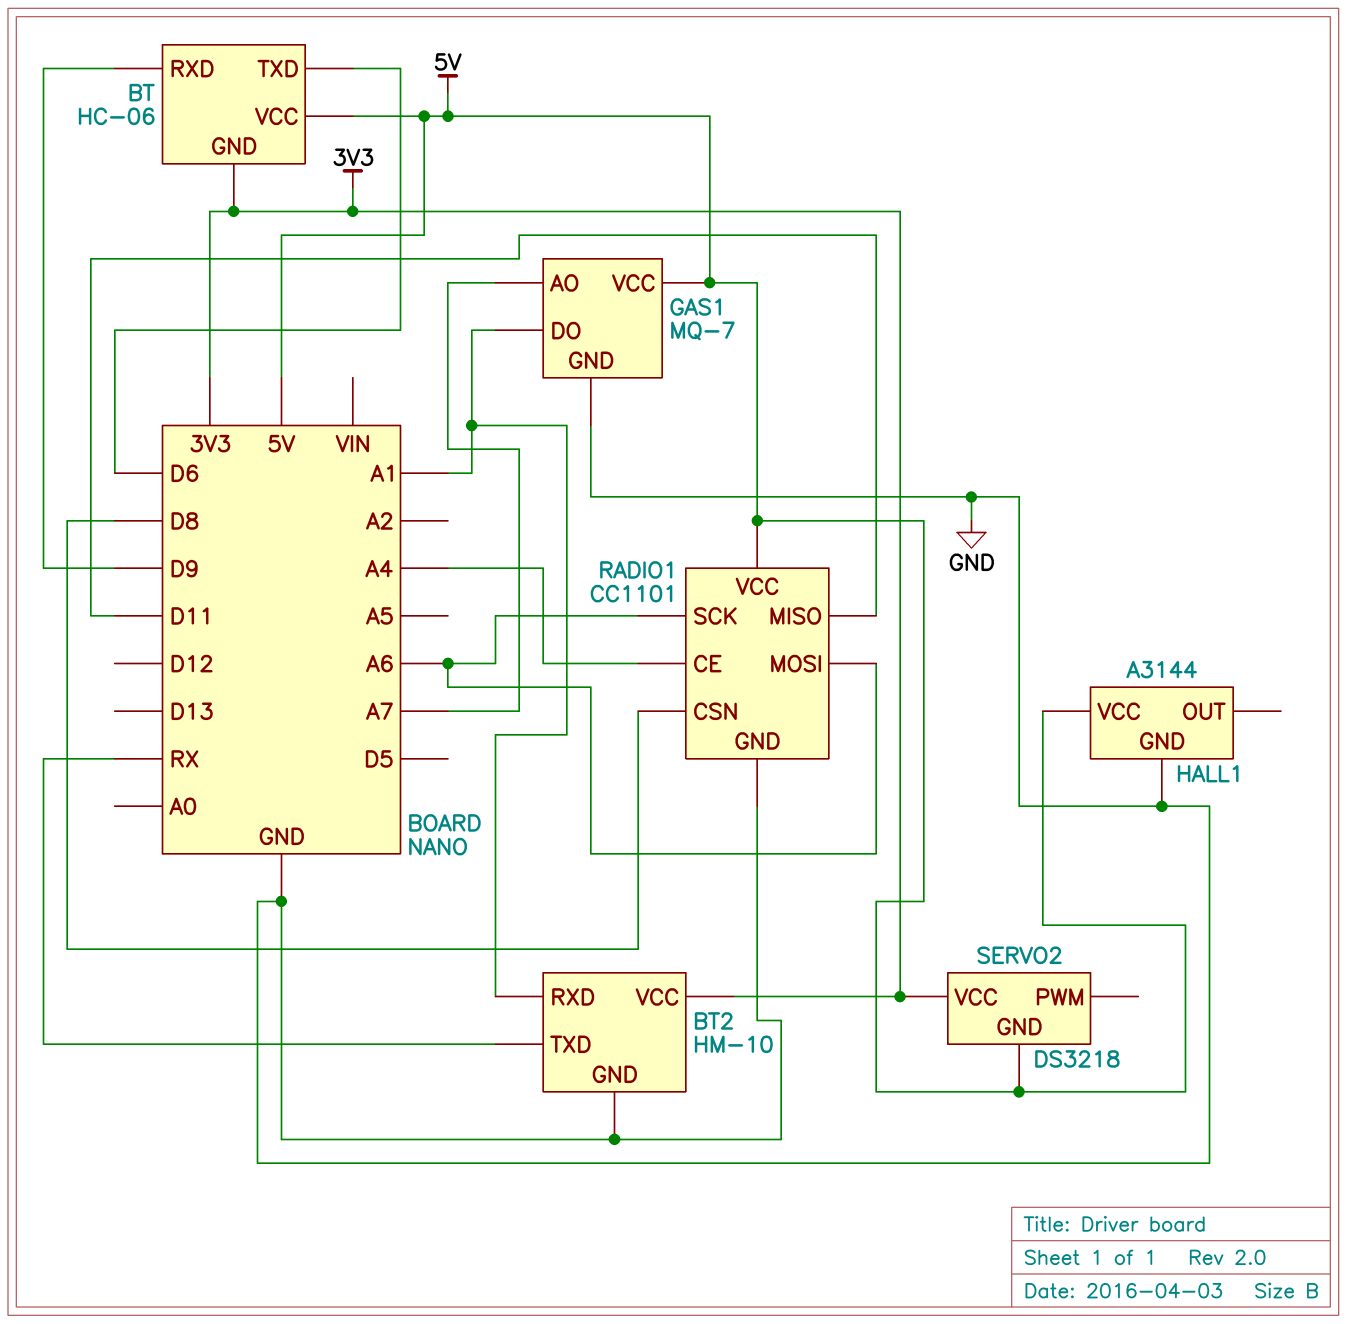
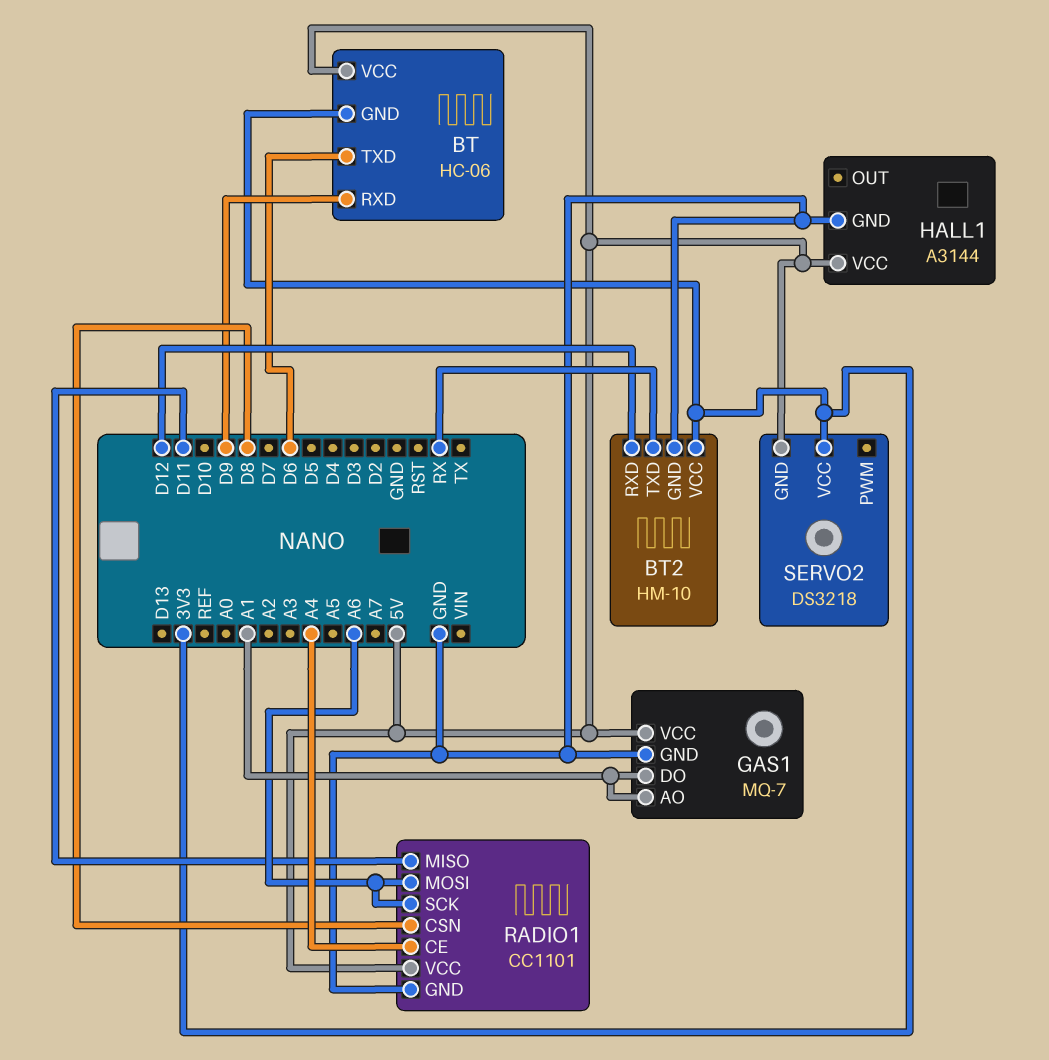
BT2 pin RXD: A1 -> D12
GAS1 pin AO: A7 -> A1

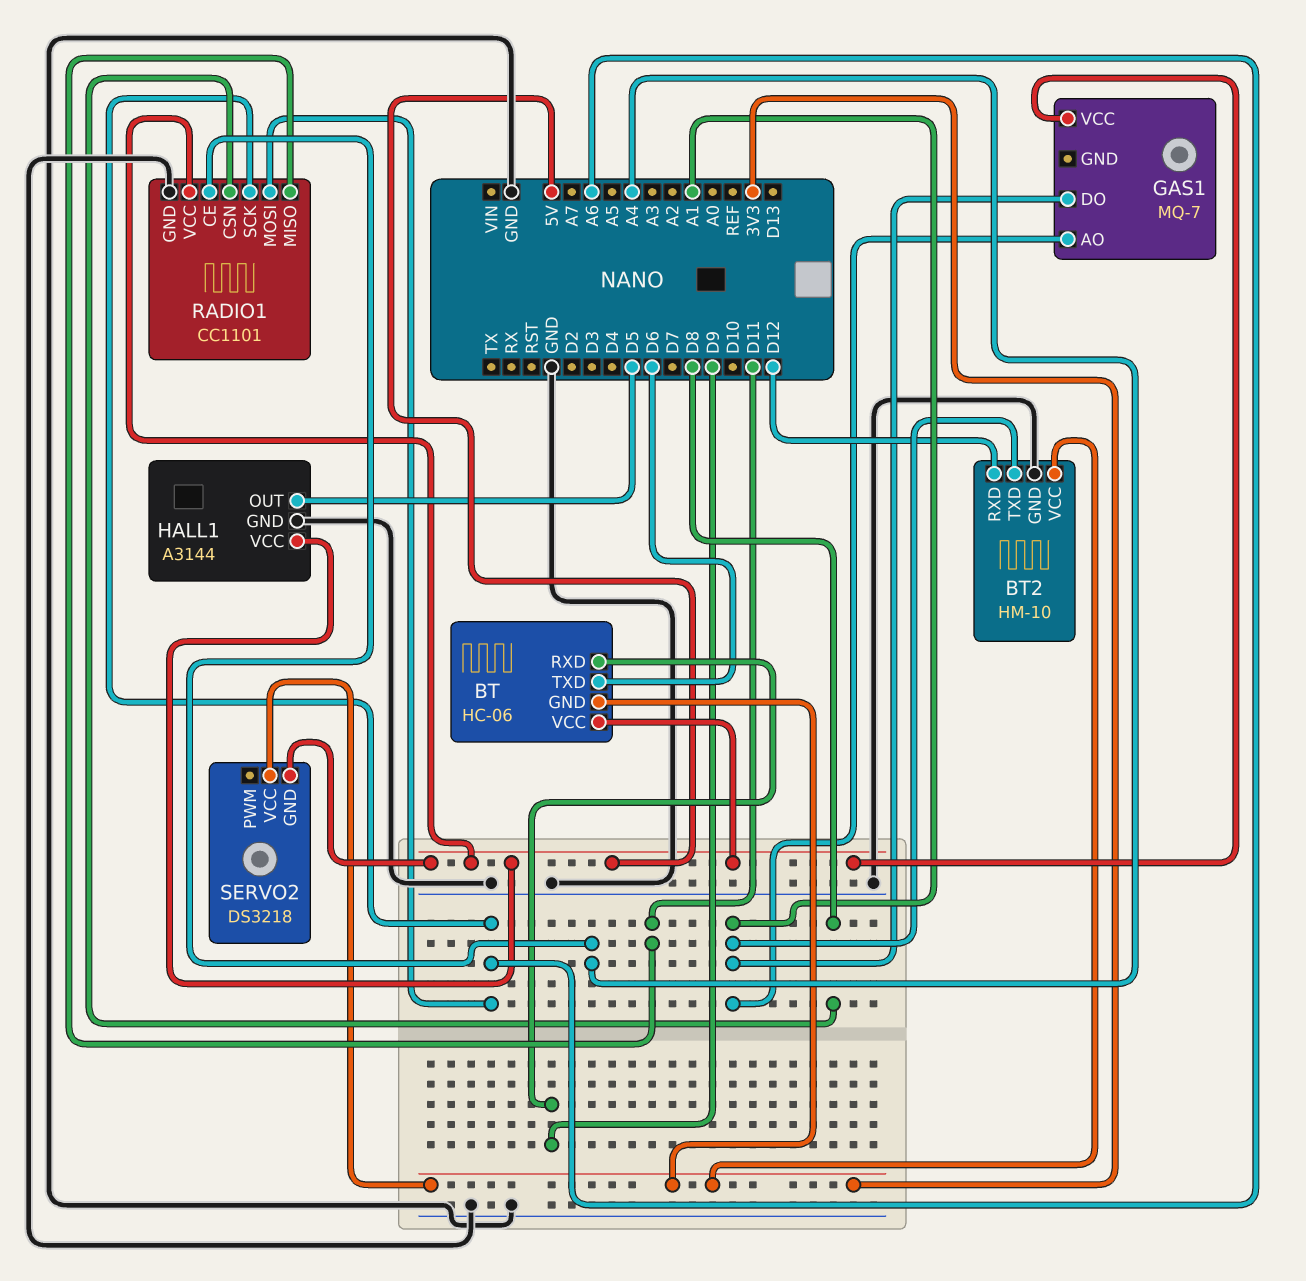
BT2 pin TXD: RX -> A1
GAS1 pin GND: GND -> none
HALL1 pin OUT: none -> D5

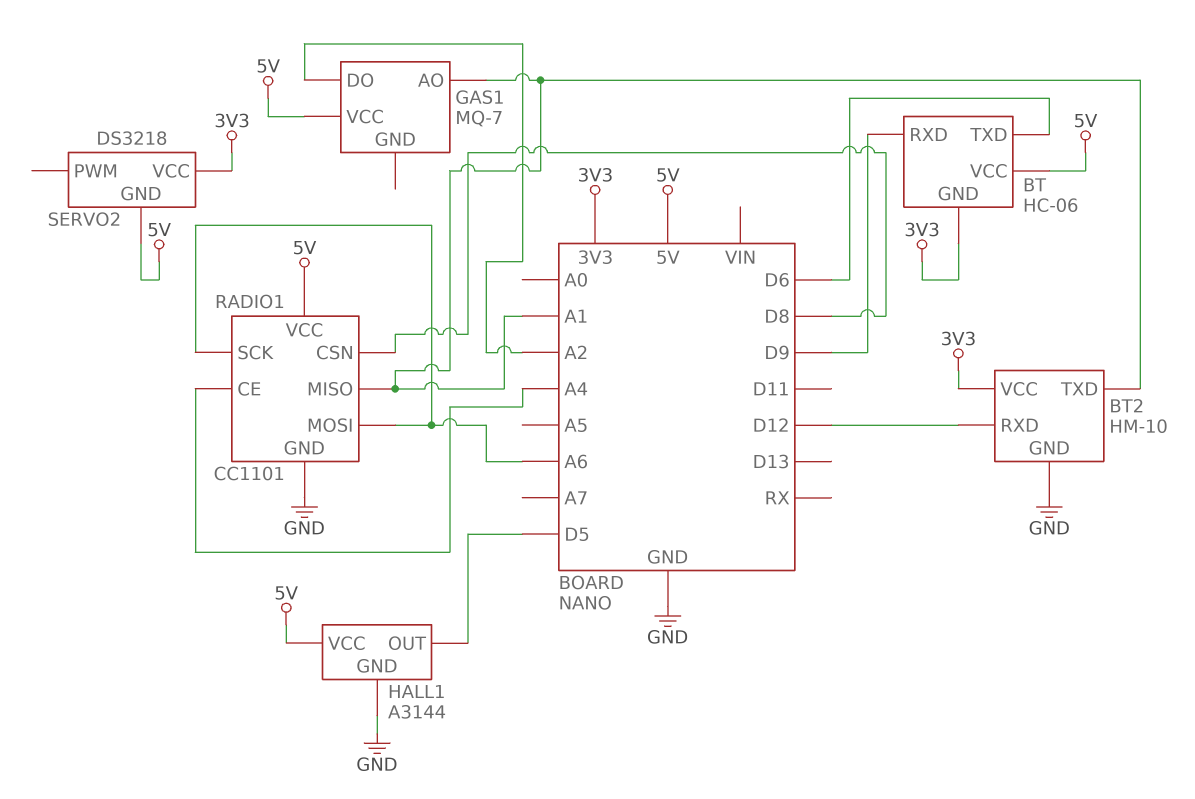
GAS1 pin DO: A1 -> A2
RADIO1 pin MISO: D11 -> A1

